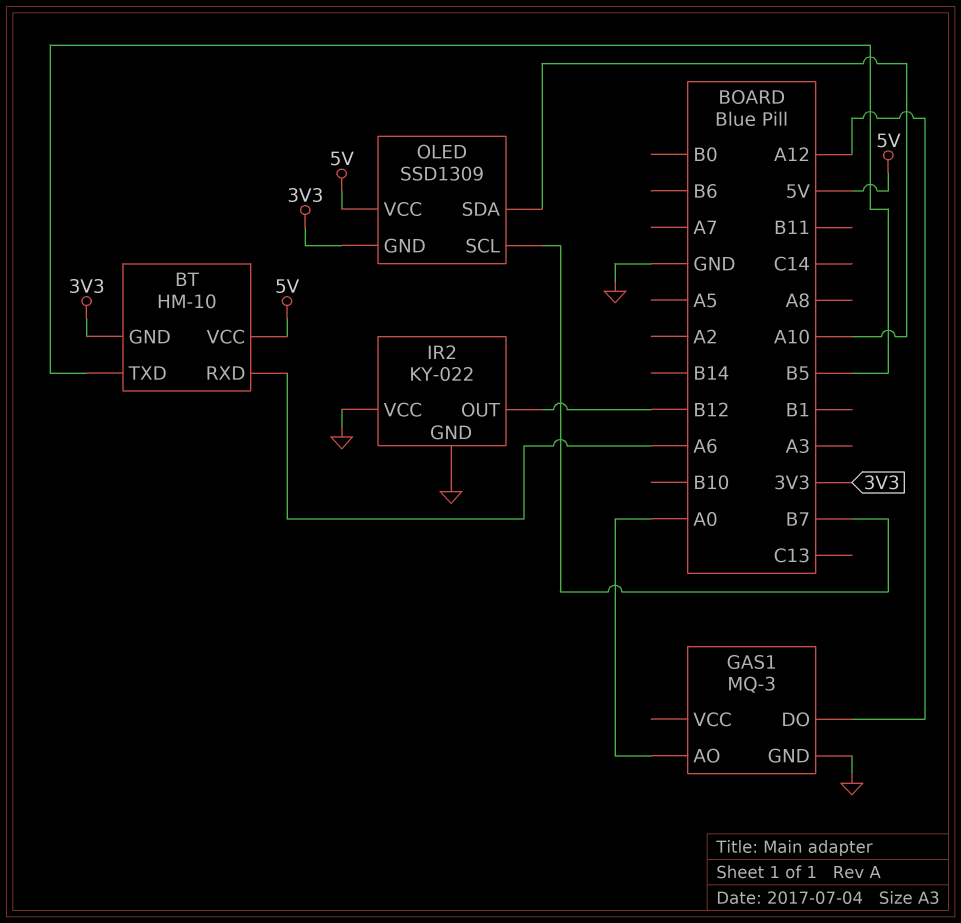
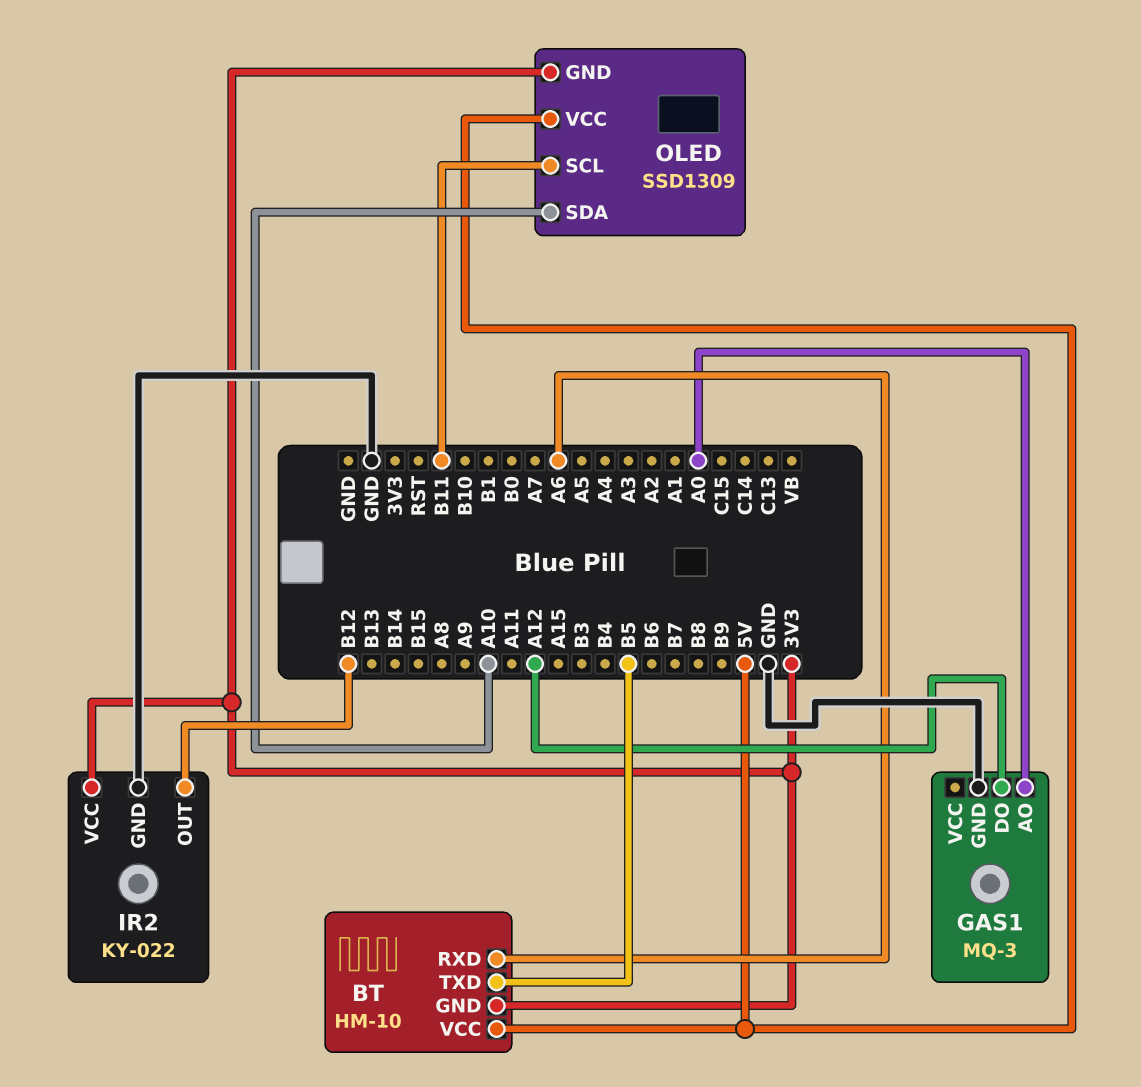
IR2 pin VCC: GND -> 3V3
OLED pin SCL: B7 -> B11

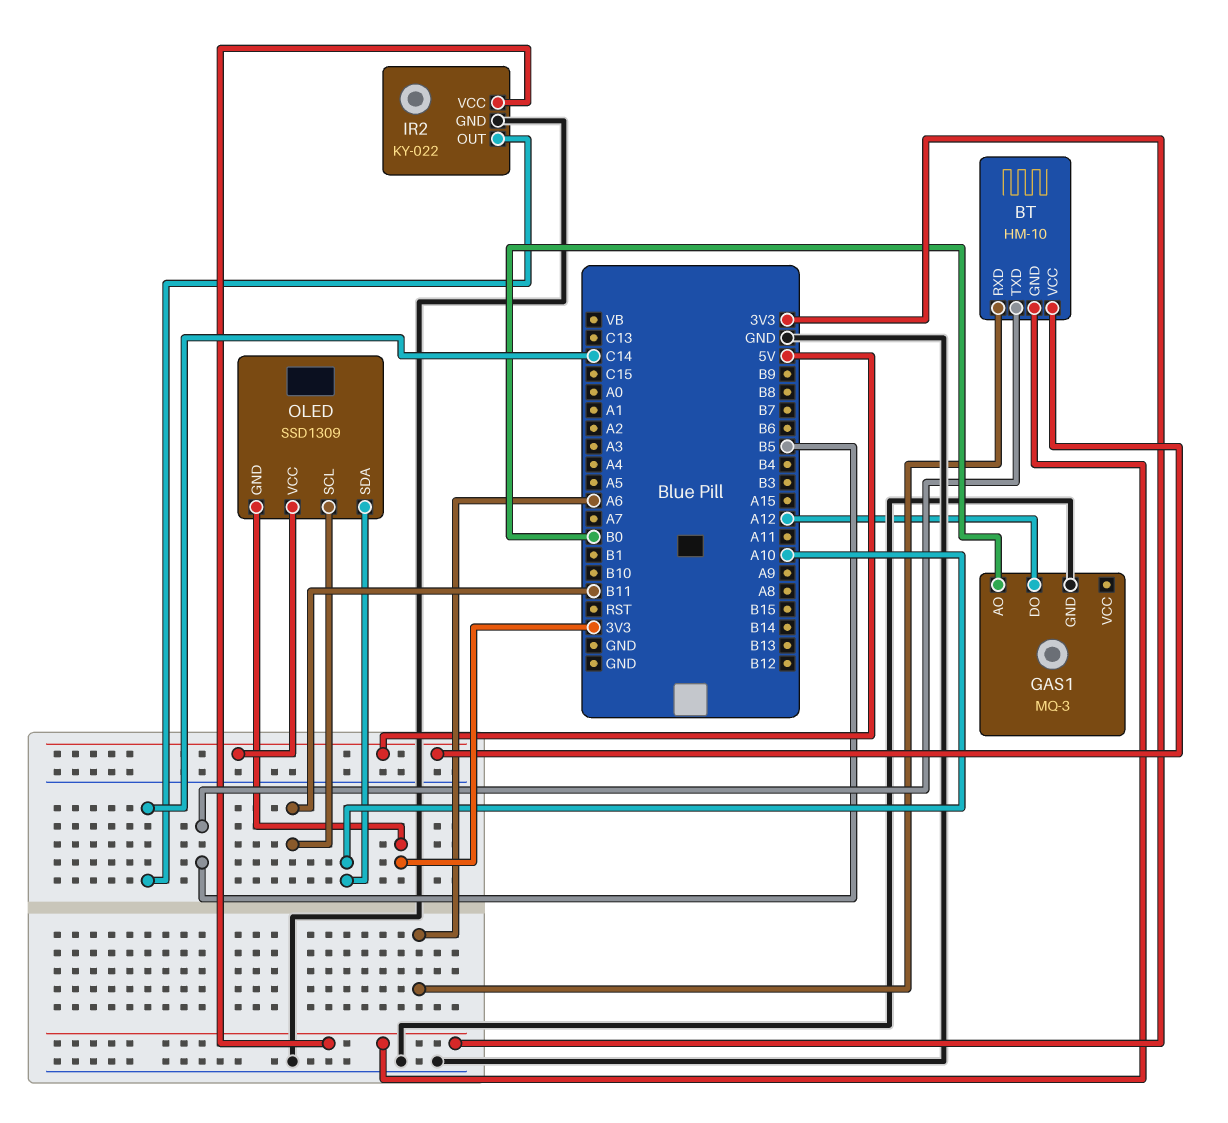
GAS1 pin AO: A0 -> B0
IR2 pin OUT: B12 -> C14

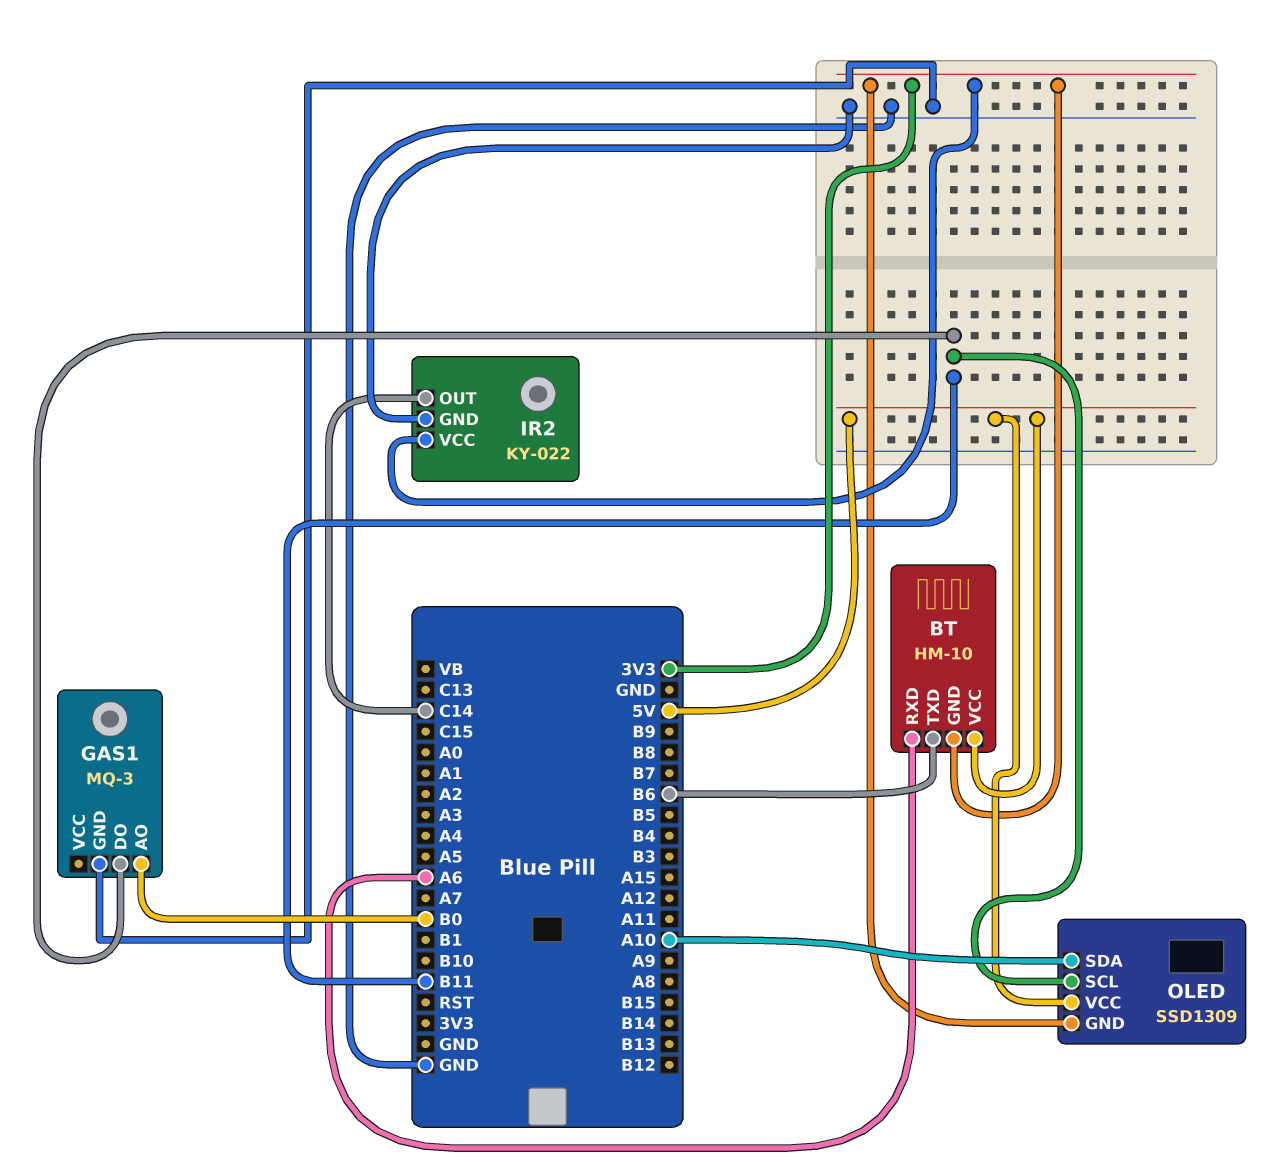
BT pin TXD: B5 -> B6
GAS1 pin DO: A12 -> B11

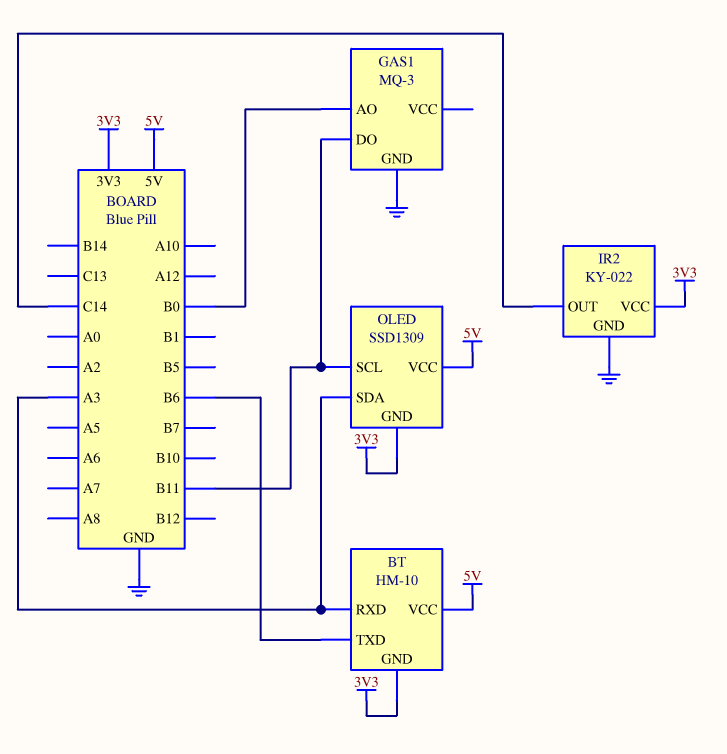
BT pin RXD: A6 -> A3
OLED pin SDA: A10 -> A3

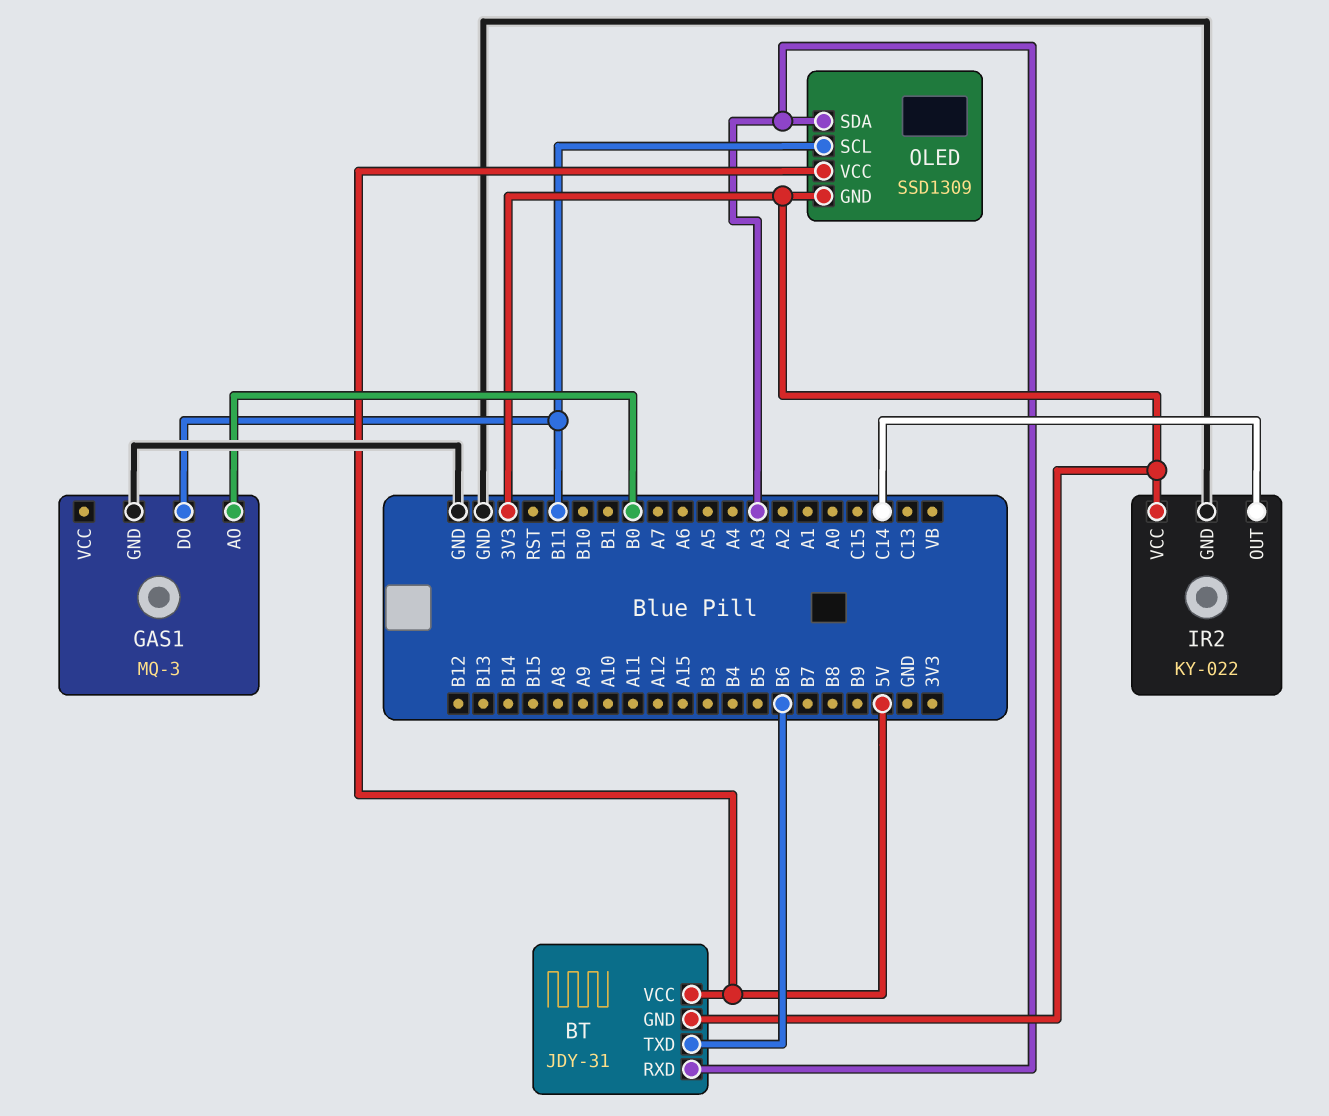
BT: HM-10 -> JDY-31

